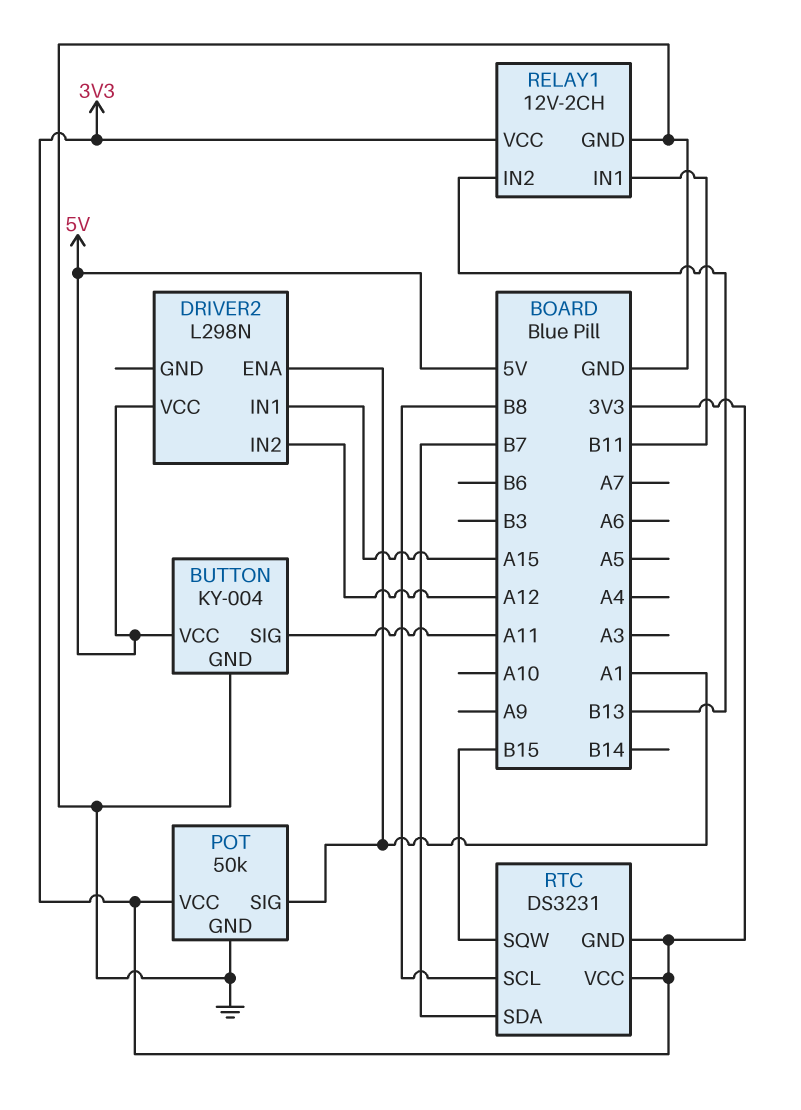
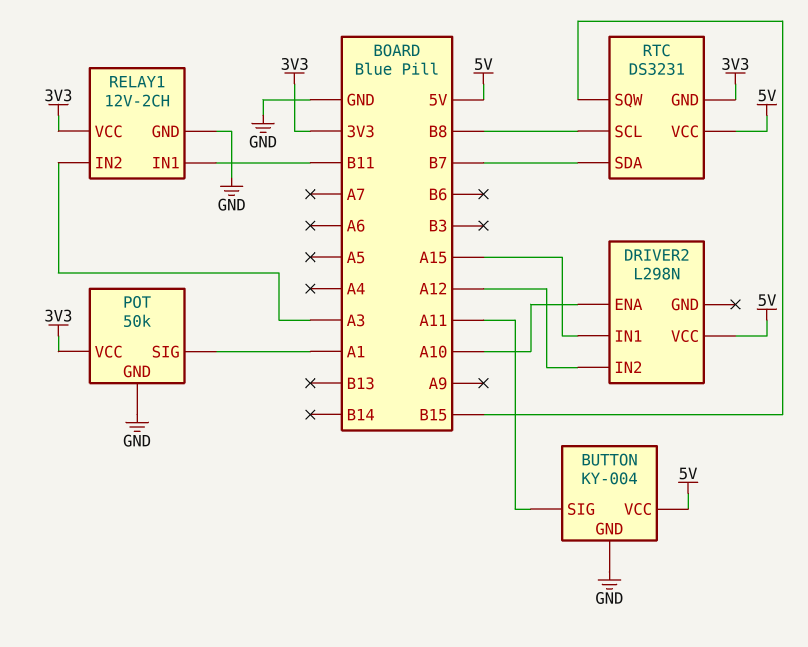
DRIVER2 pin ENA: A1 -> A10
RELAY1 pin IN2: B13 -> A3
RTC pin VCC: 3V3 -> 5V

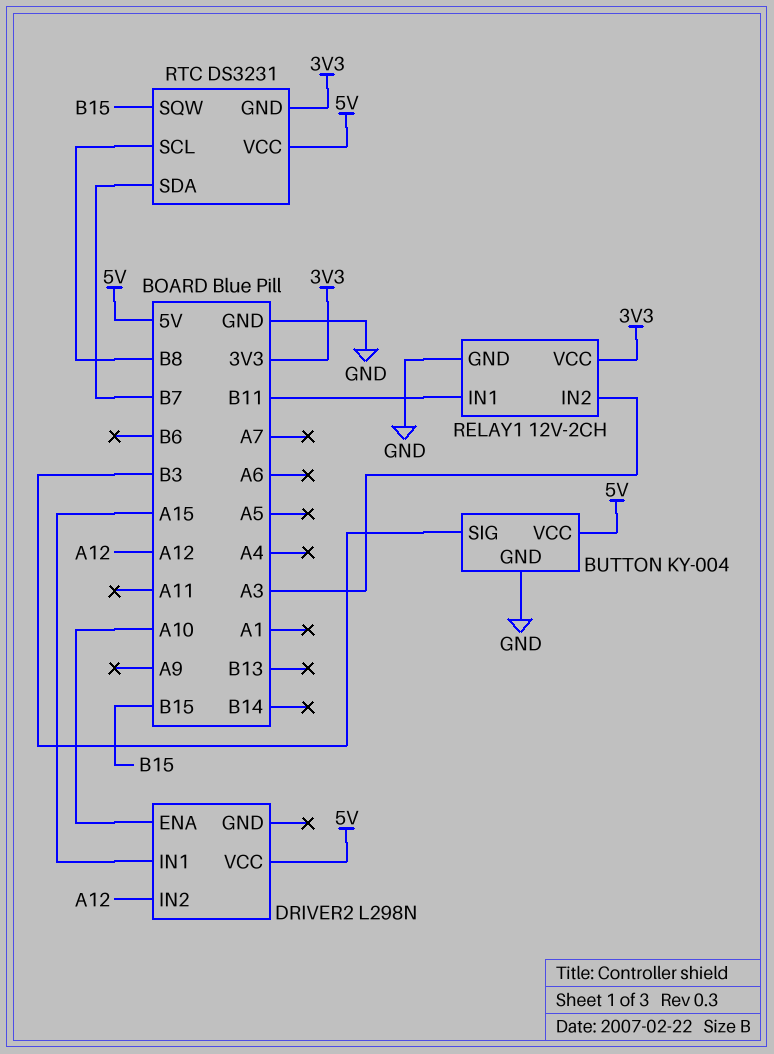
BUTTON pin SIG: A11 -> B3
POT: 50k -> none
POT pin GND: GND -> none
POT pin SIG: A1 -> none
POT pin VCC: 3V3 -> none

